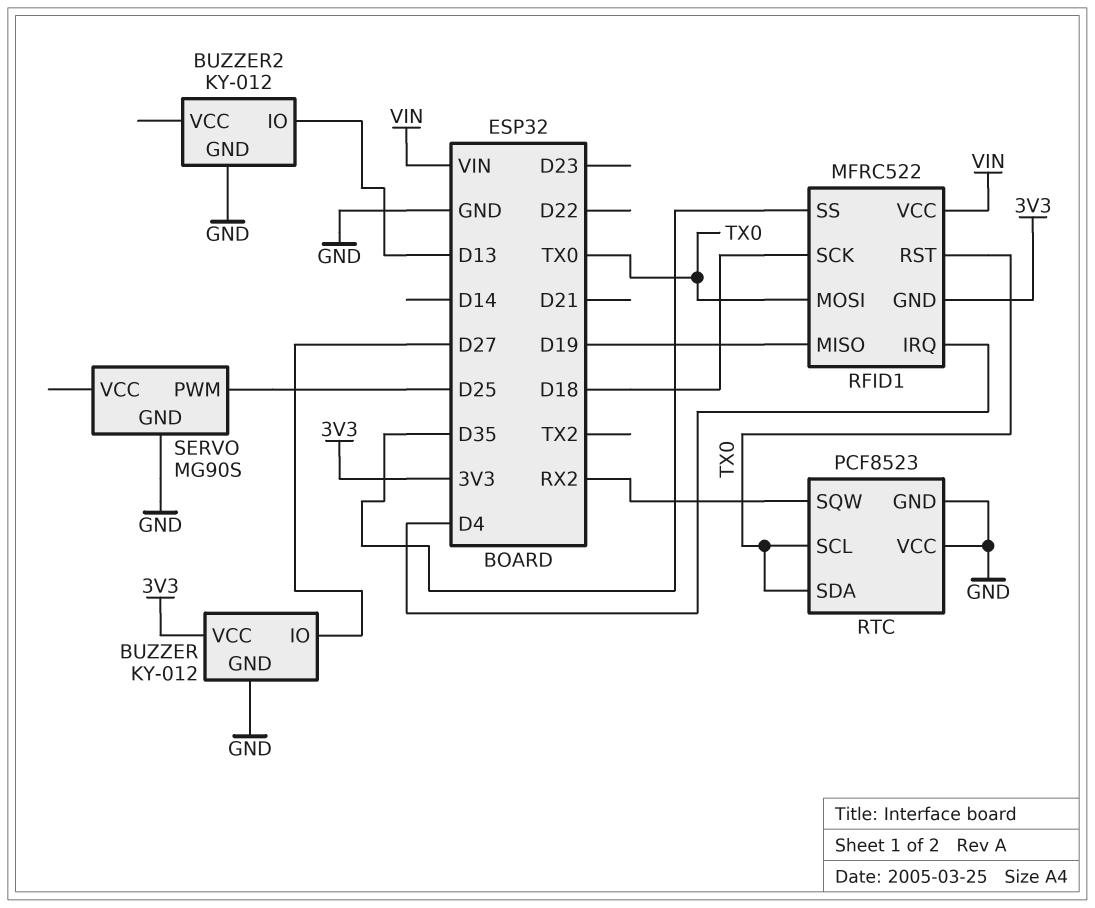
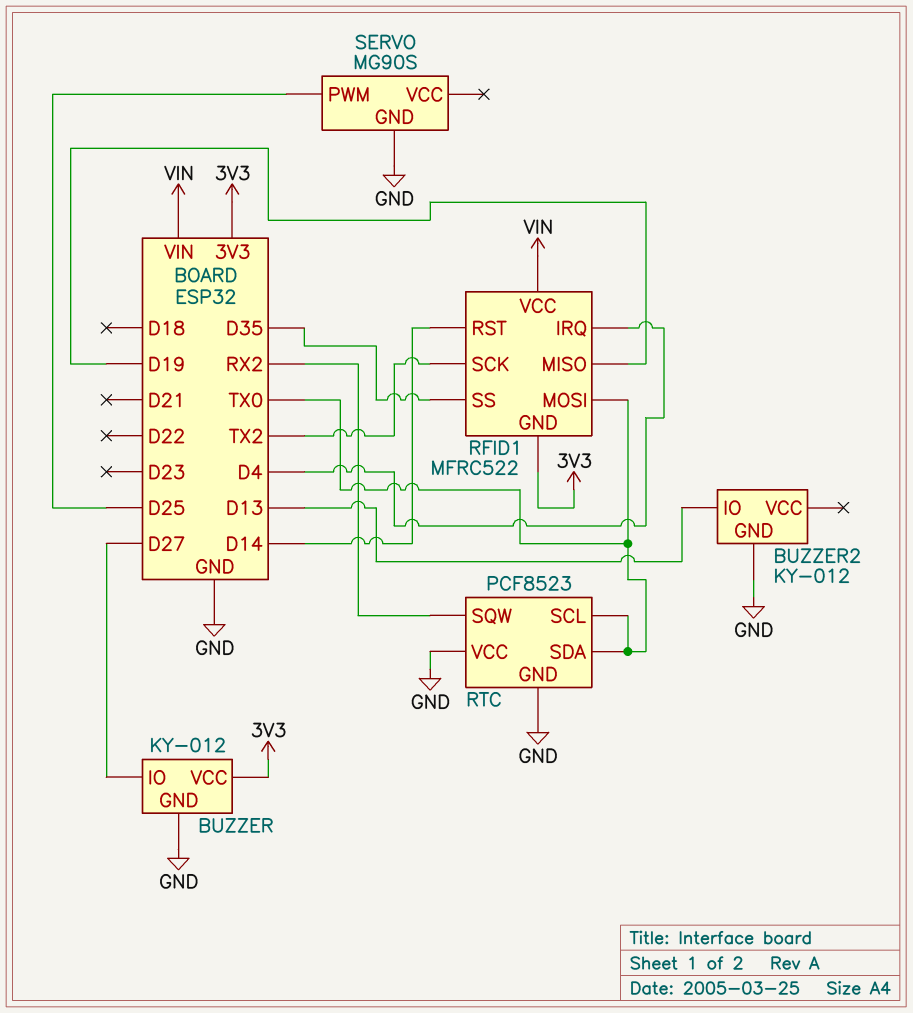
RFID1 pin RST: TX0 -> D14
RFID1 pin SCK: D18 -> TX2

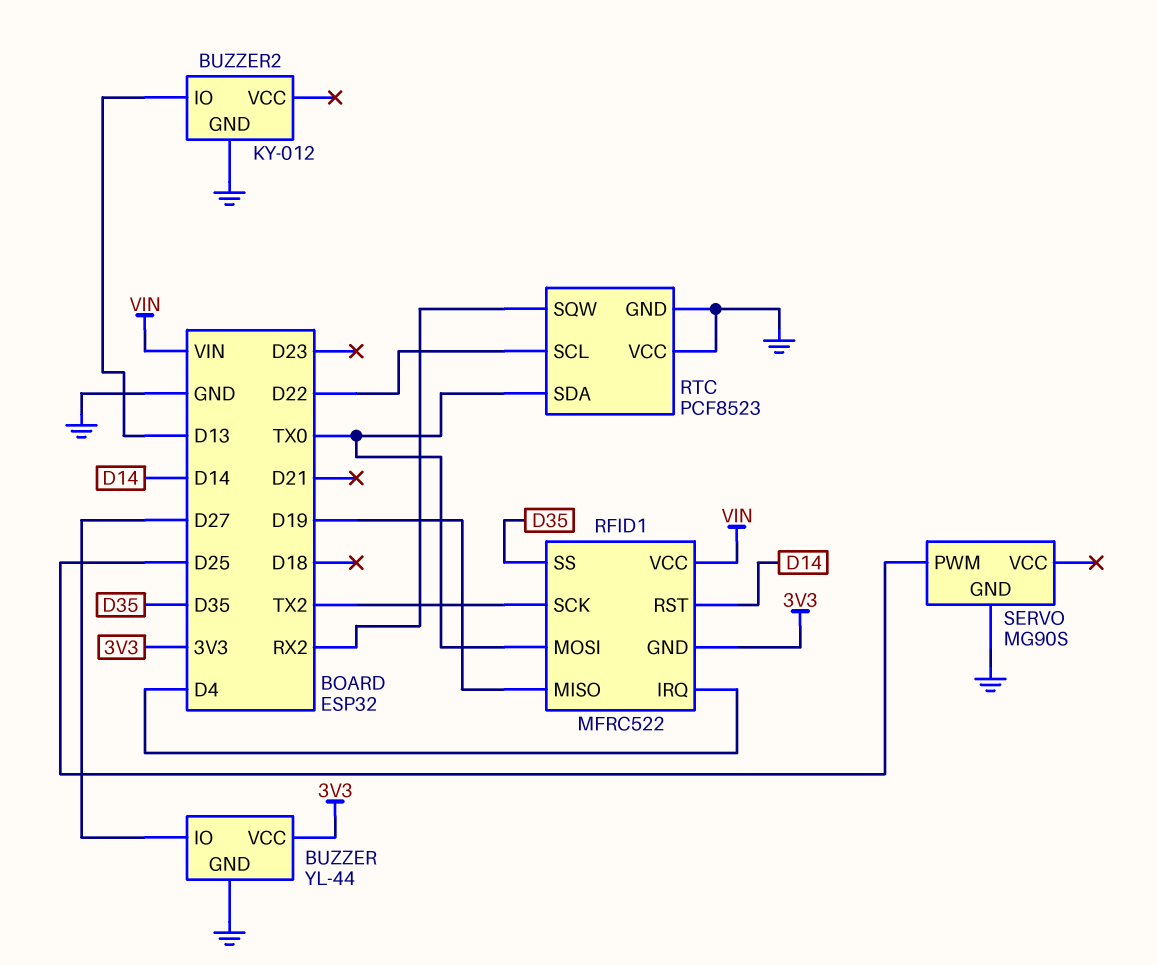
BUZZER: KY-012 -> YL-44
RTC pin SCL: TX0 -> D22

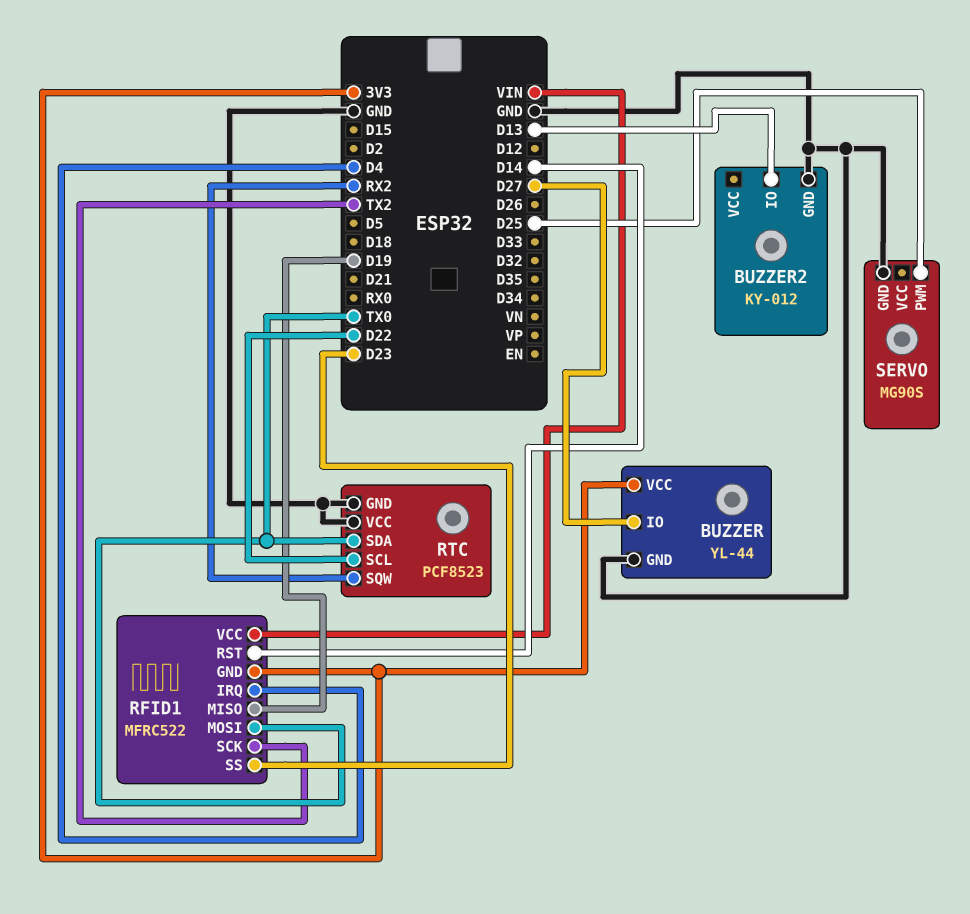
RFID1 pin SS: D35 -> D23

